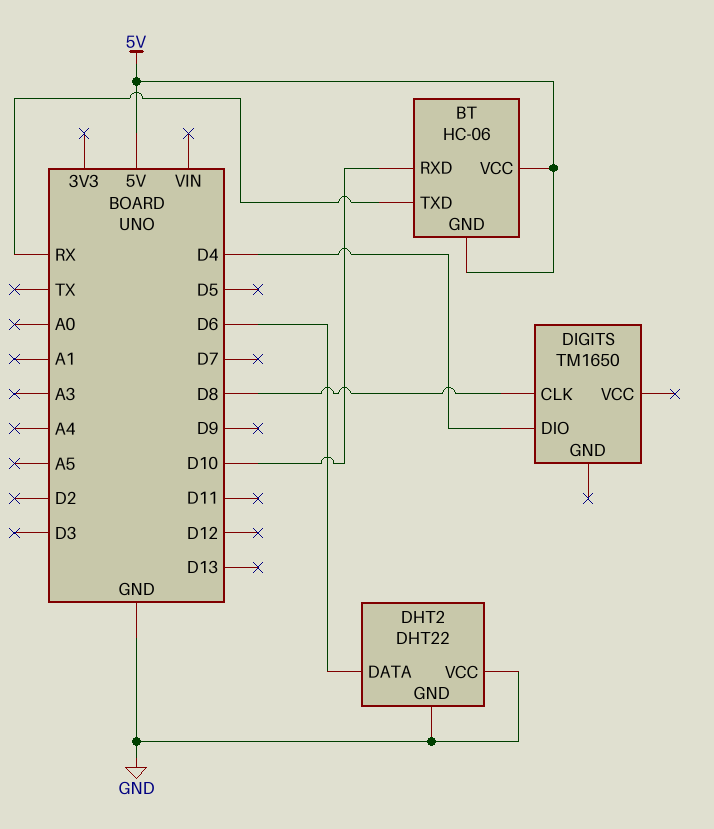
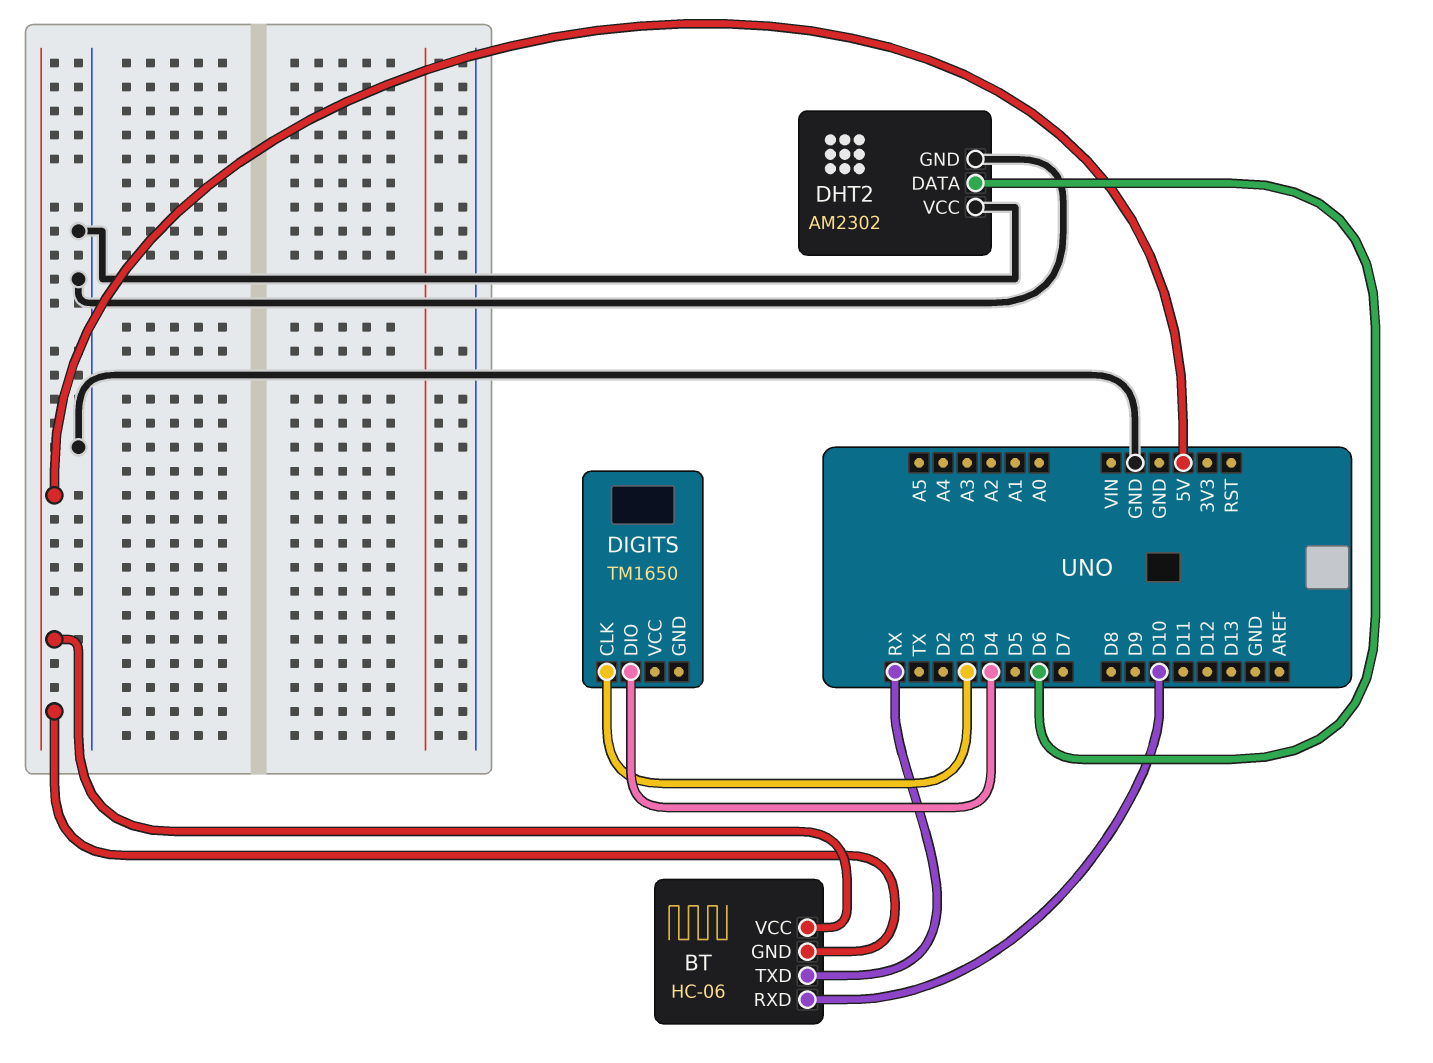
DHT2: DHT22 -> AM2302
DIGITS pin CLK: D8 -> D3

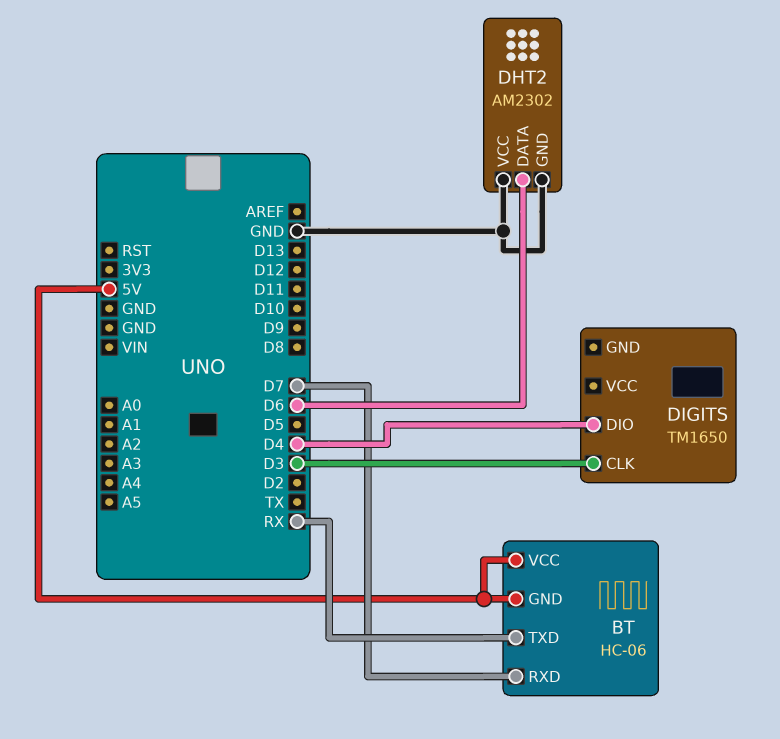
BT pin RXD: D10 -> D7

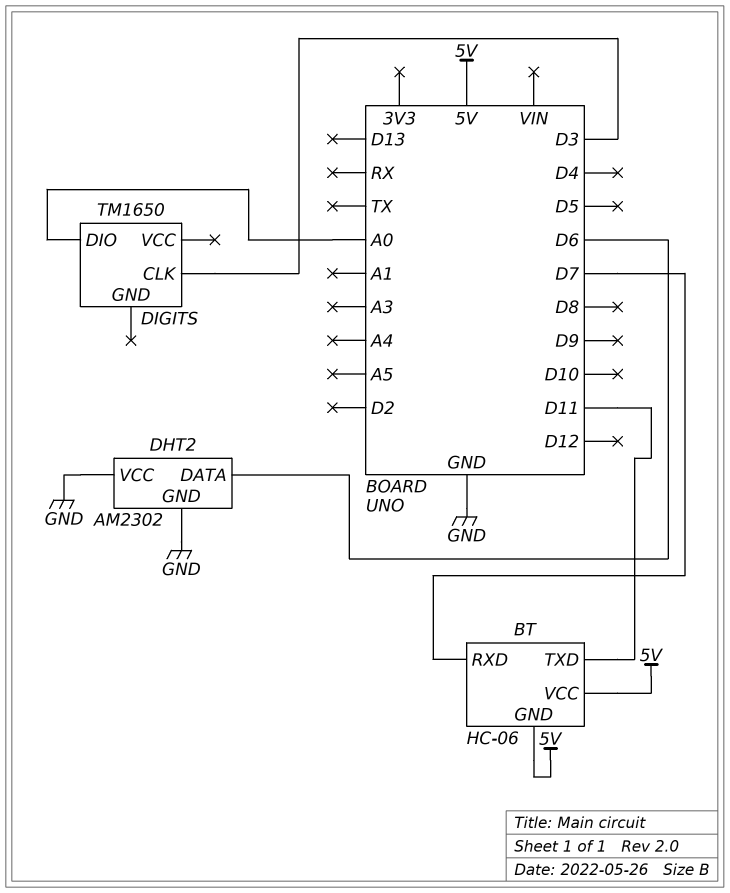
BT pin TXD: RX -> D11
DIGITS pin DIO: D4 -> A0

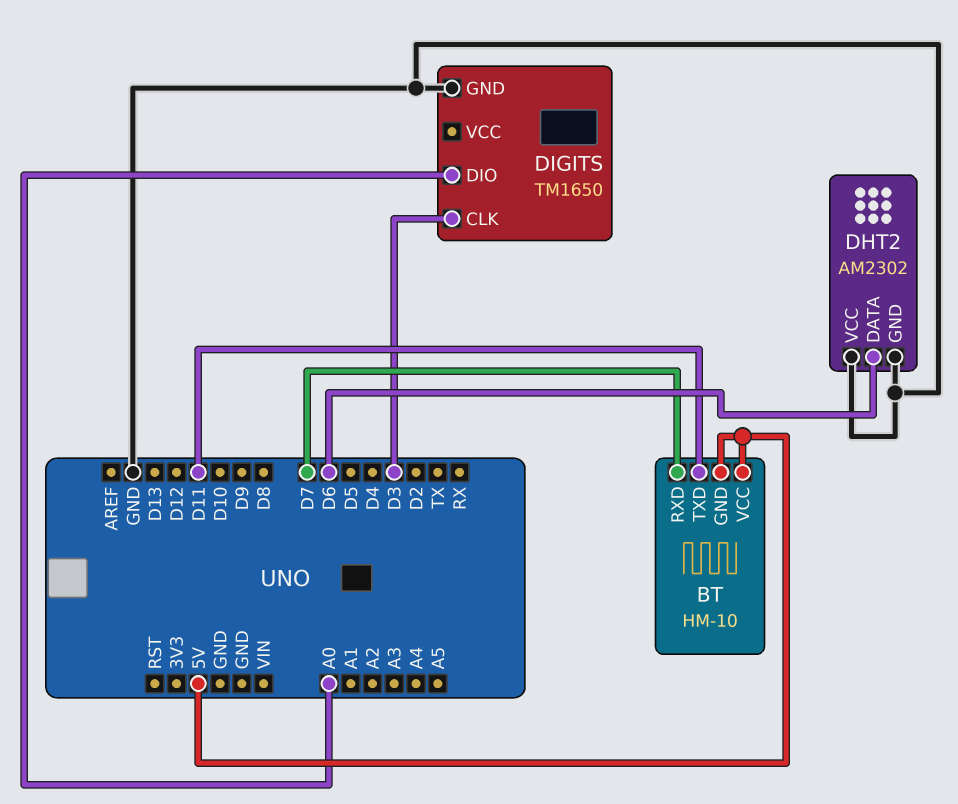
BT: HC-06 -> HM-10
DIGITS pin GND: none -> GND

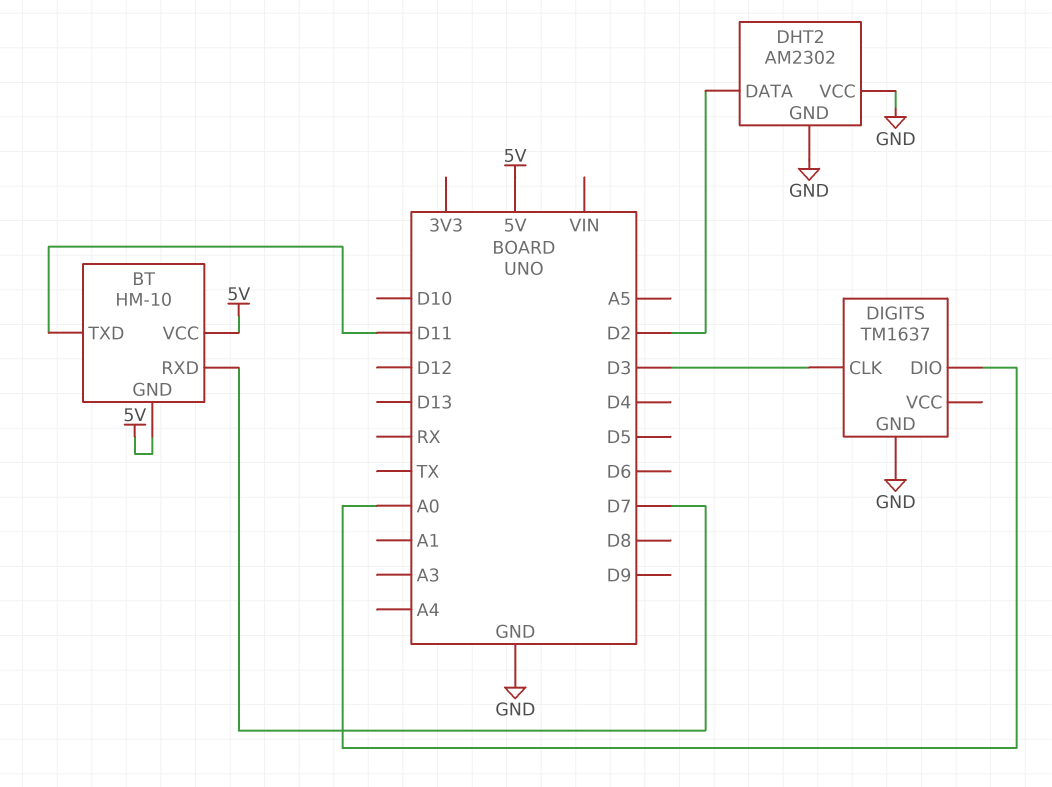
DHT2 pin DATA: D6 -> D2
DIGITS: TM1650 -> TM1637

